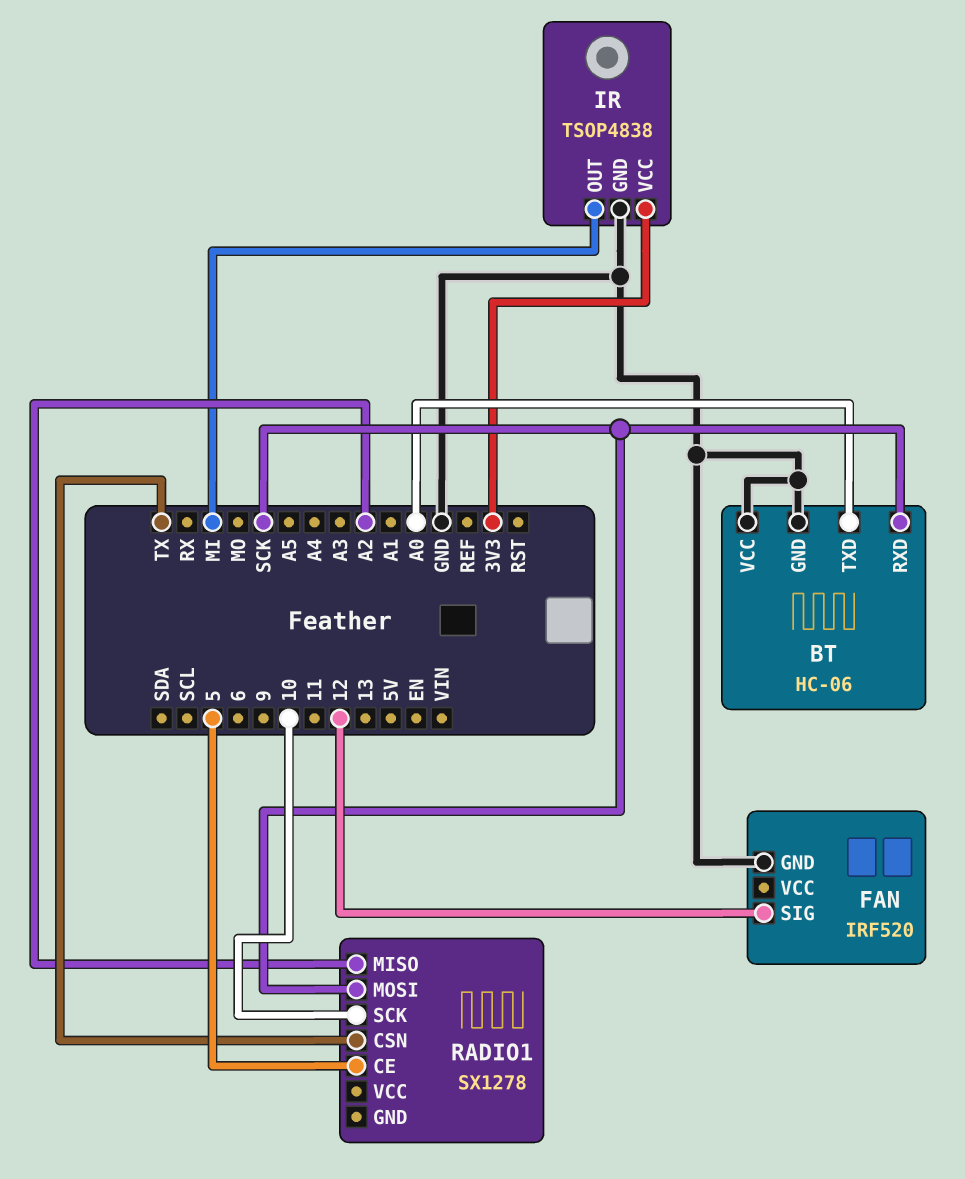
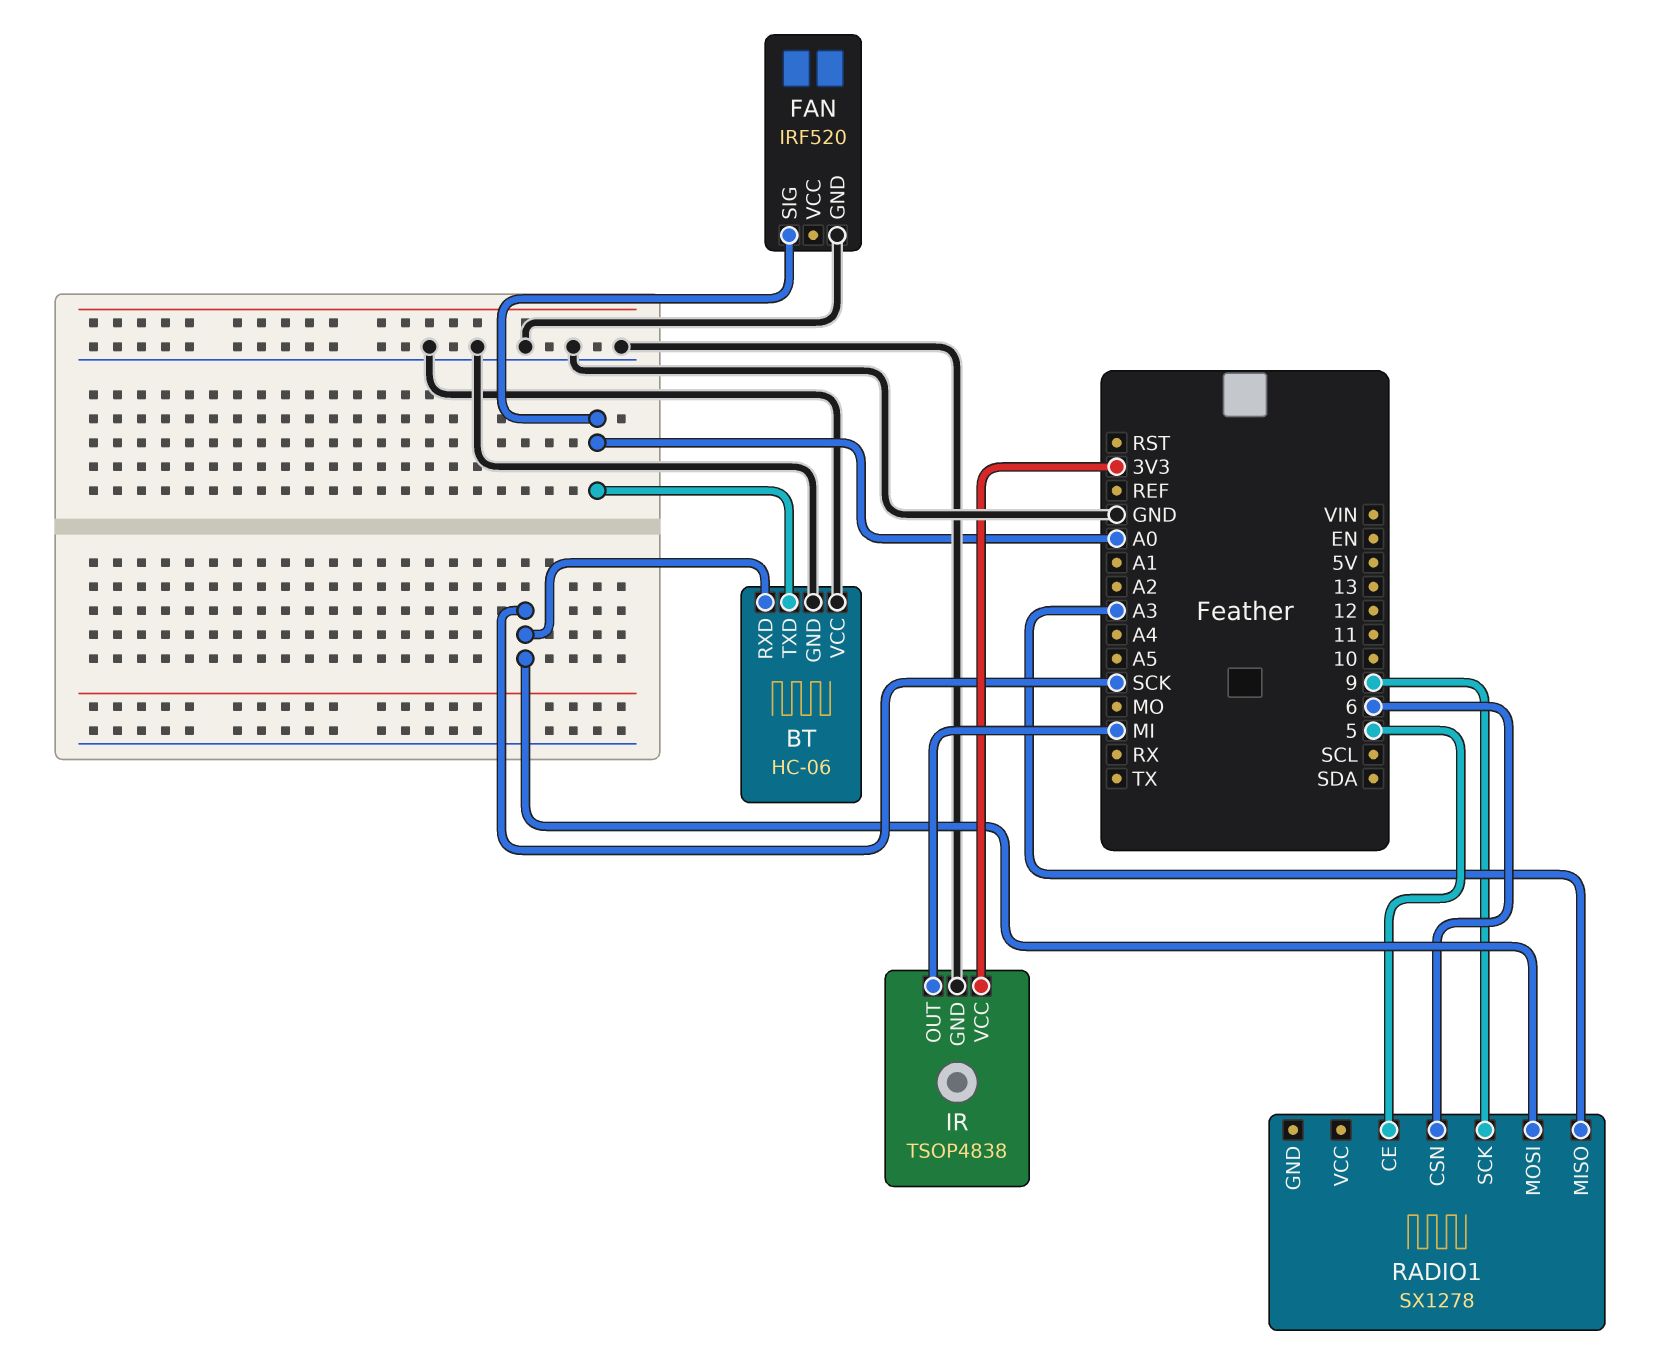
FAN pin SIG: 12 -> A0
RADIO1 pin CSN: TX -> 6
RADIO1 pin MISO: A2 -> A3
RADIO1 pin SCK: 10 -> 9

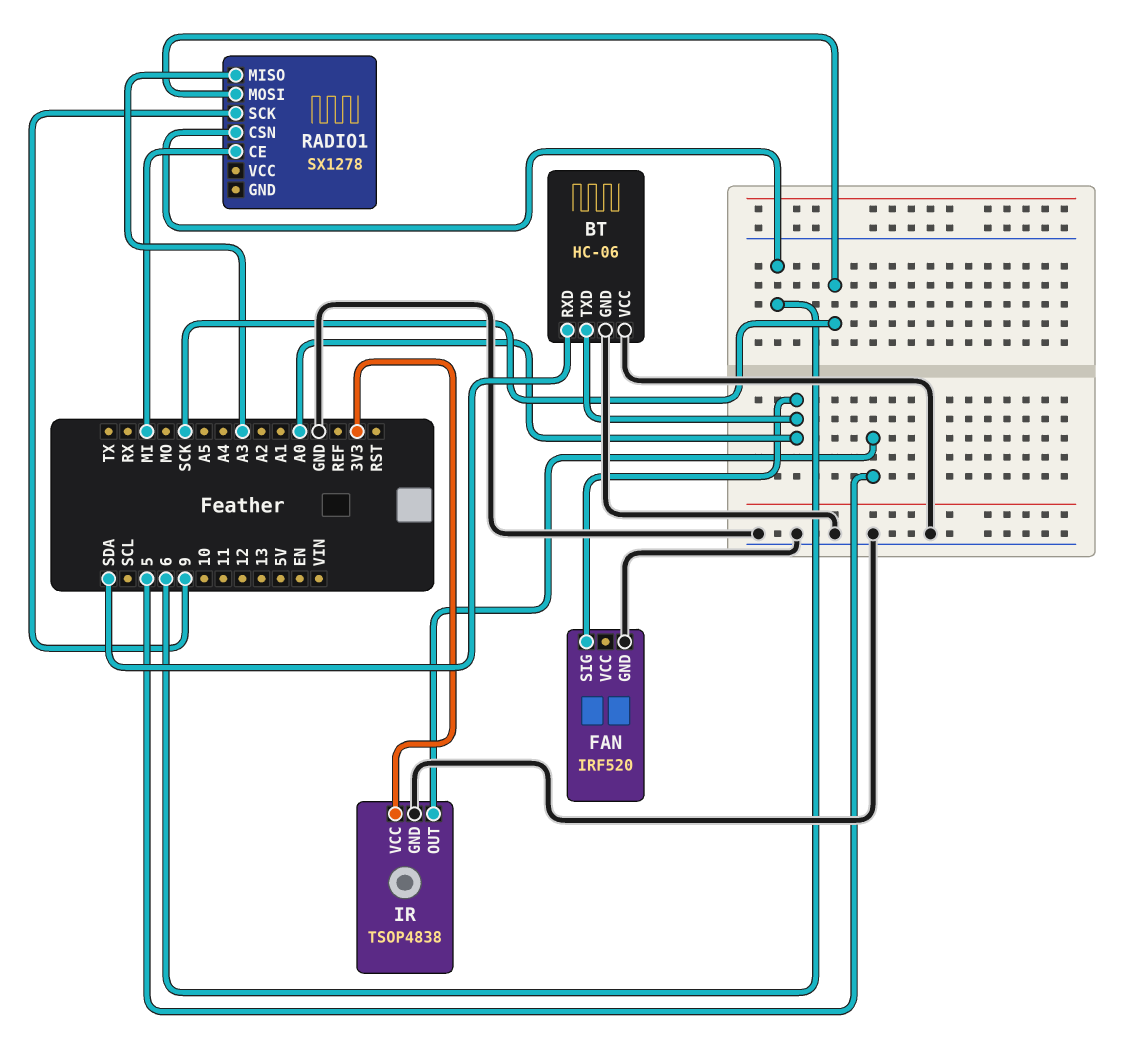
BT pin RXD: SCK -> SDA
IR pin OUT: MI -> 5
RADIO1 pin CE: 5 -> MI

